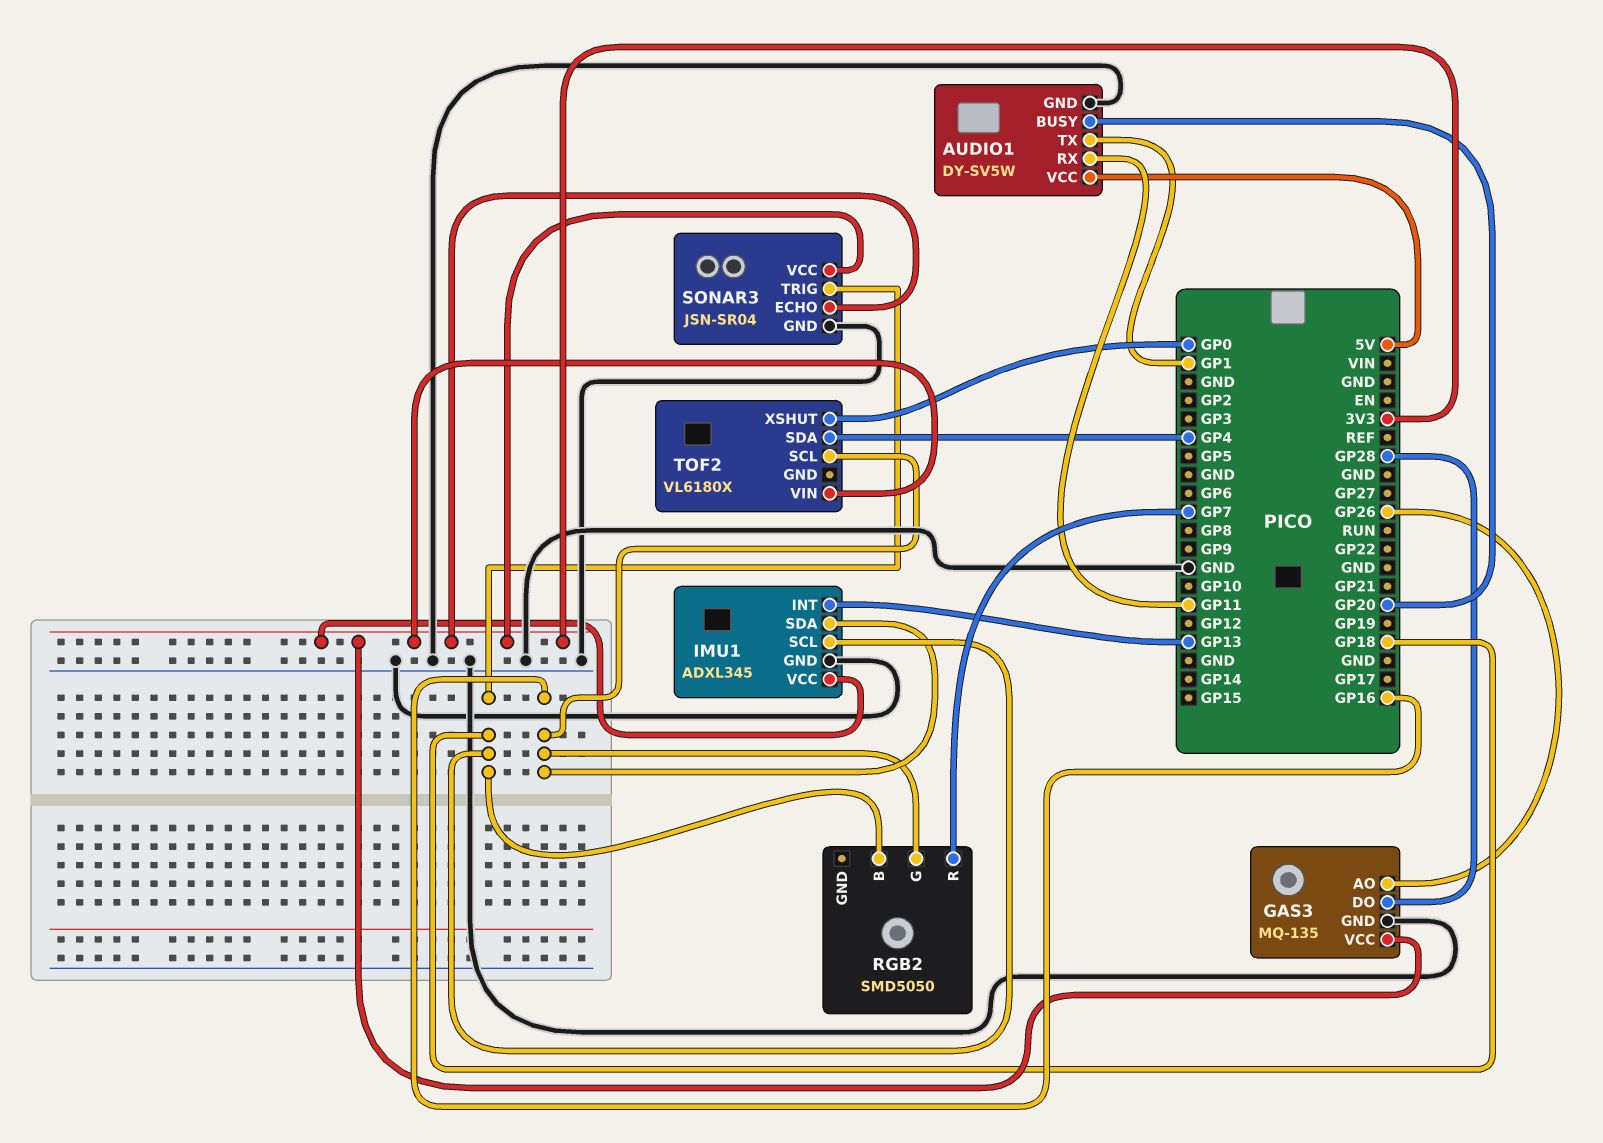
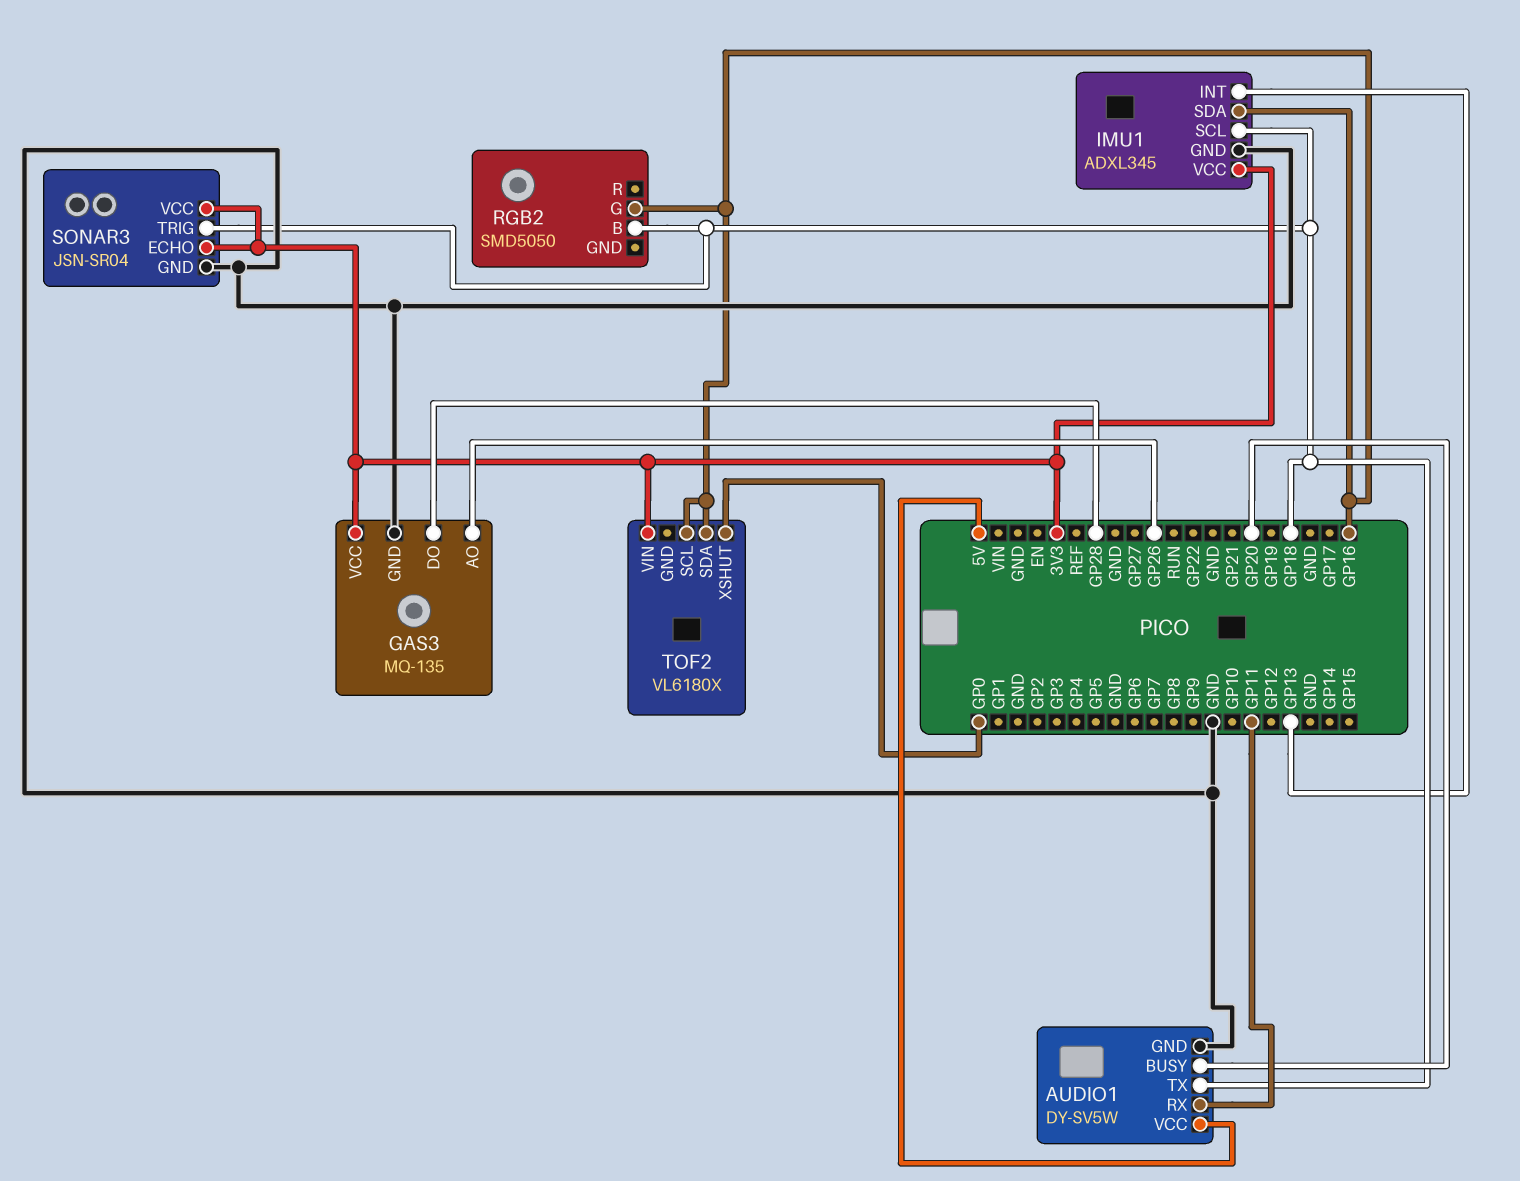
AUDIO1 pin TX: GP1 -> GP18
RGB2 pin R: GP7 -> none
TOF2 pin SDA: GP4 -> GP16

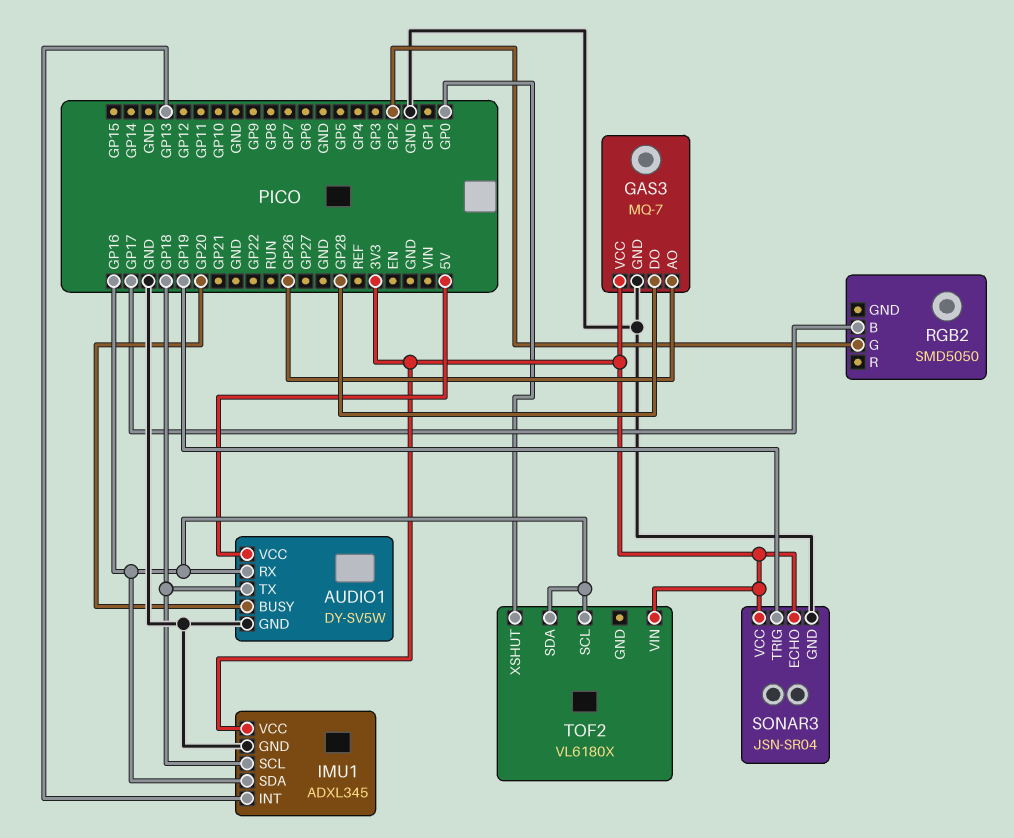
AUDIO1 pin RX: GP11 -> GP16
GAS3: MQ-135 -> MQ-7
RGB2 pin B: GP18 -> GP17
RGB2 pin G: GP16 -> GP2
SONAR3 pin TRIG: GP18 -> GP19

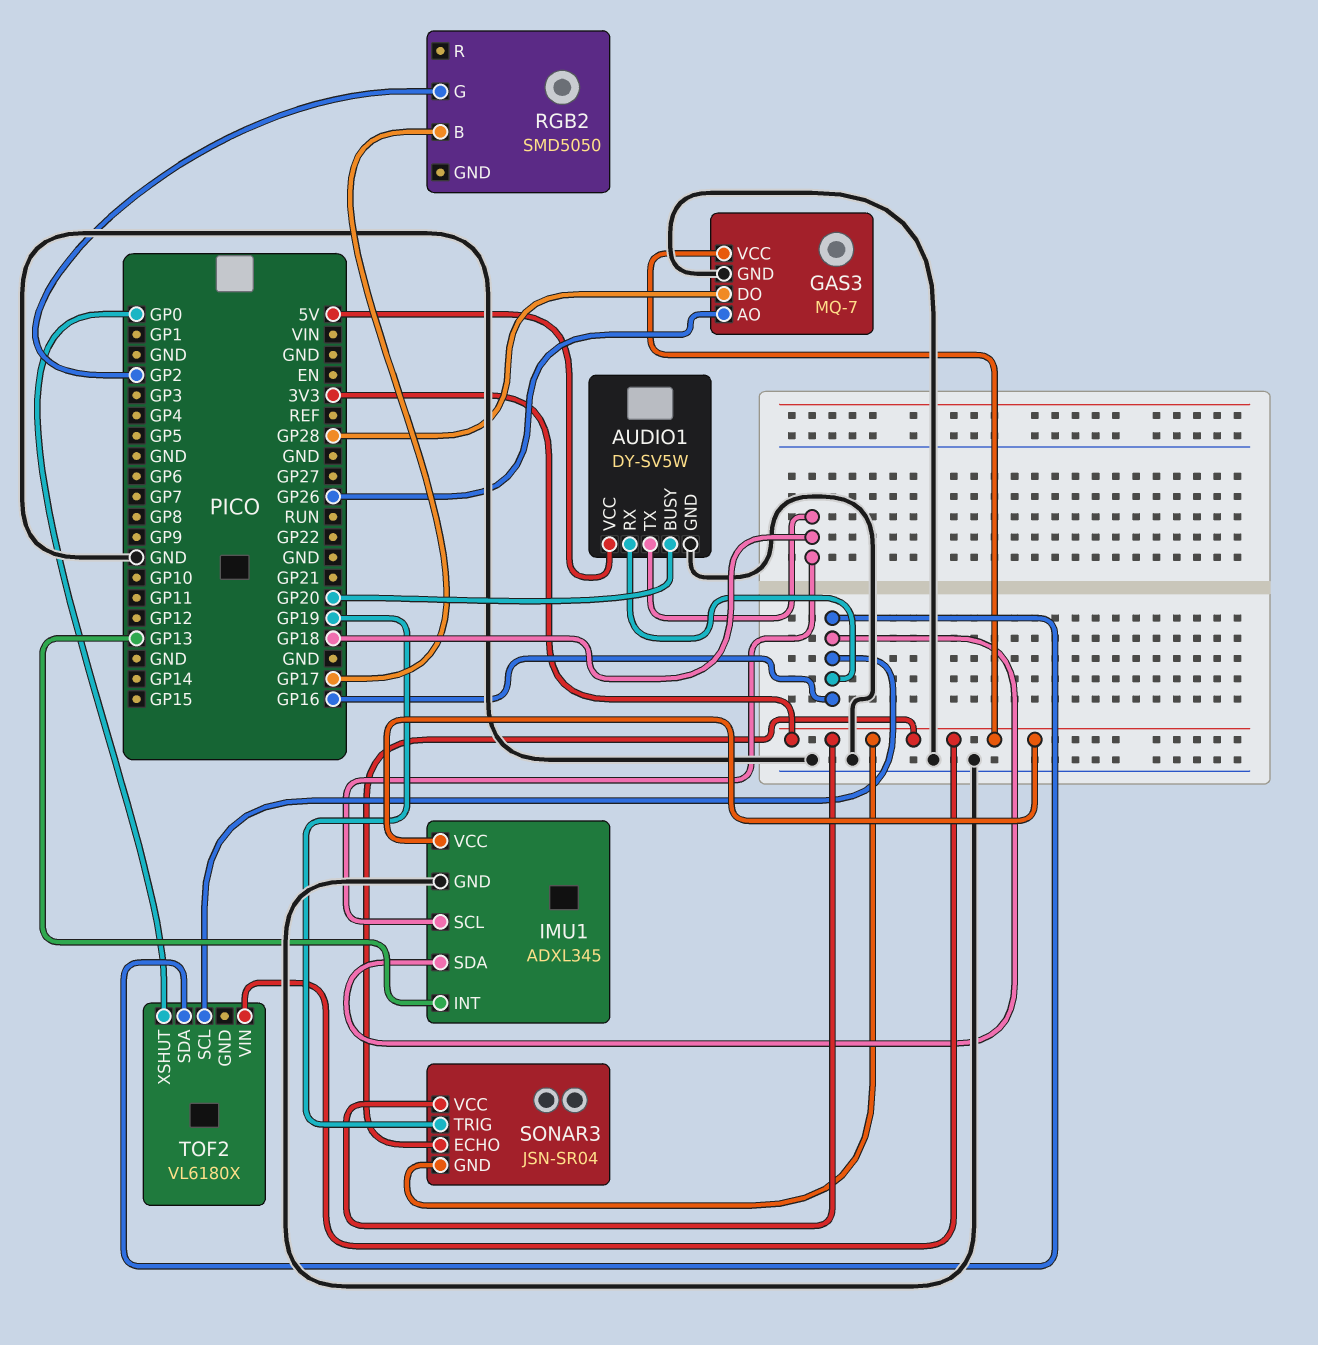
SONAR3 pin GND: GND -> 3V3

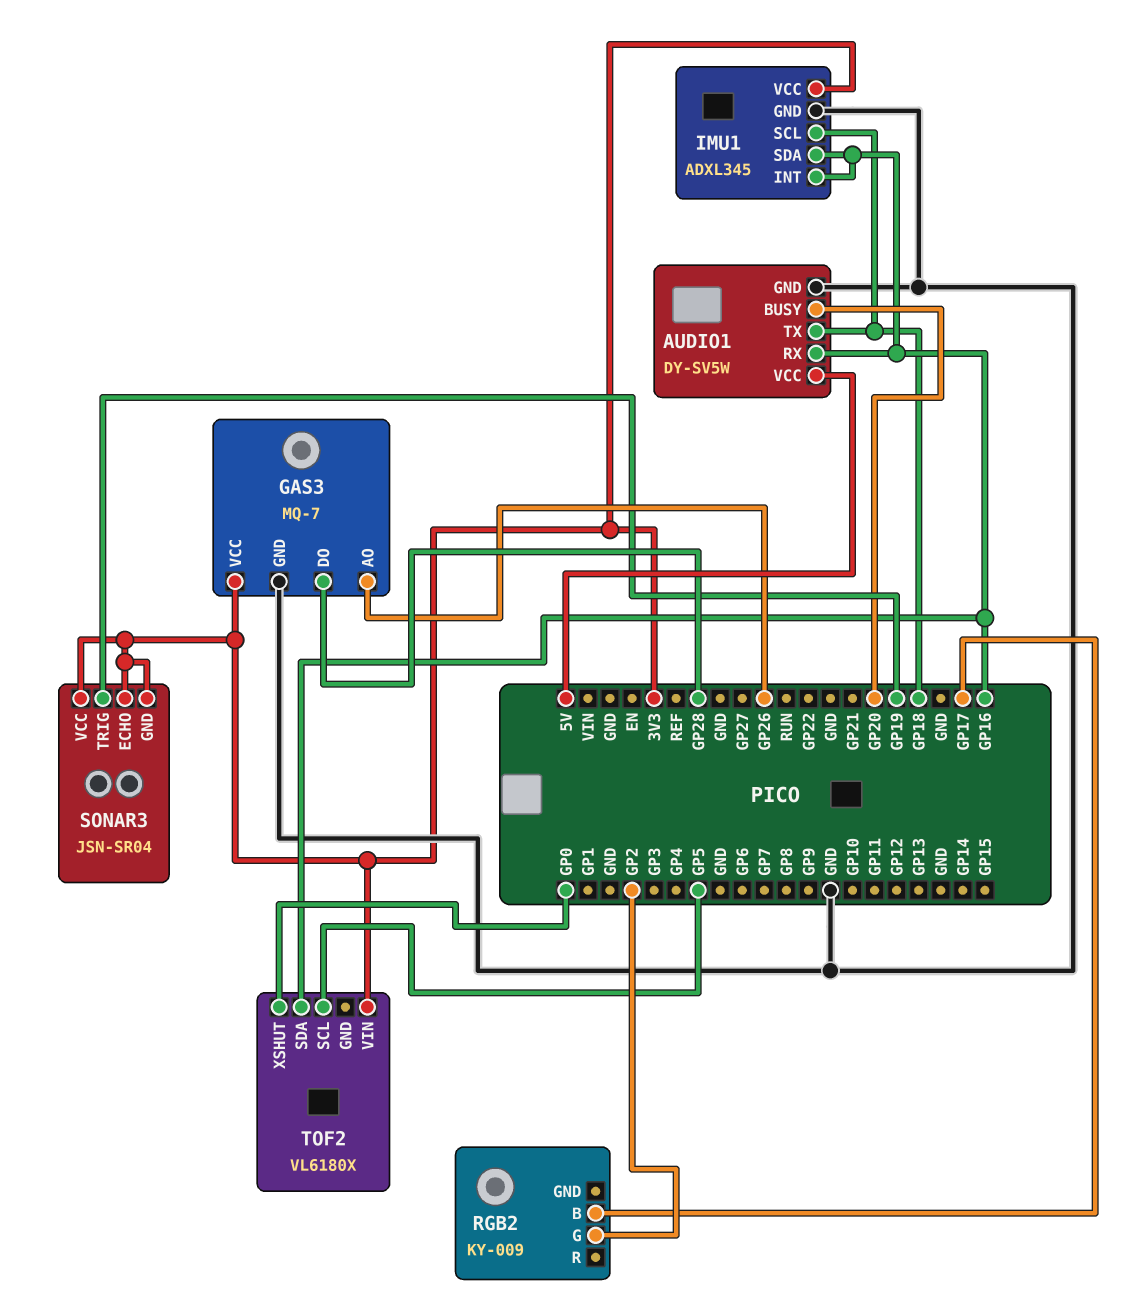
IMU1 pin INT: GP13 -> GP16
RGB2: SMD5050 -> KY-009
TOF2 pin SCL: GP16 -> GP5

